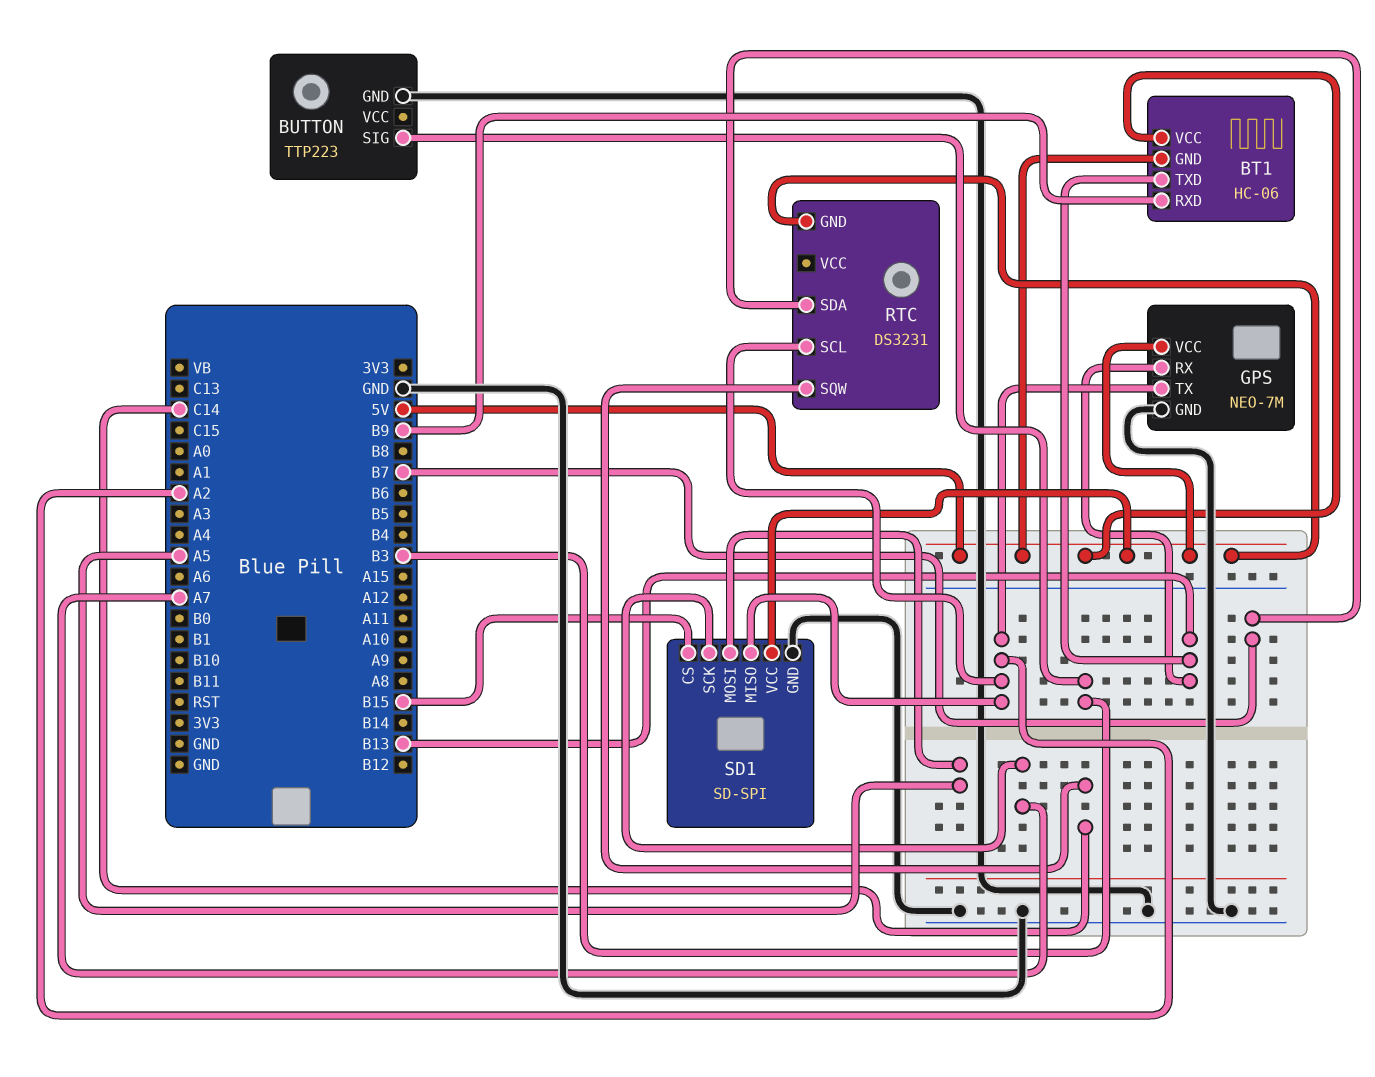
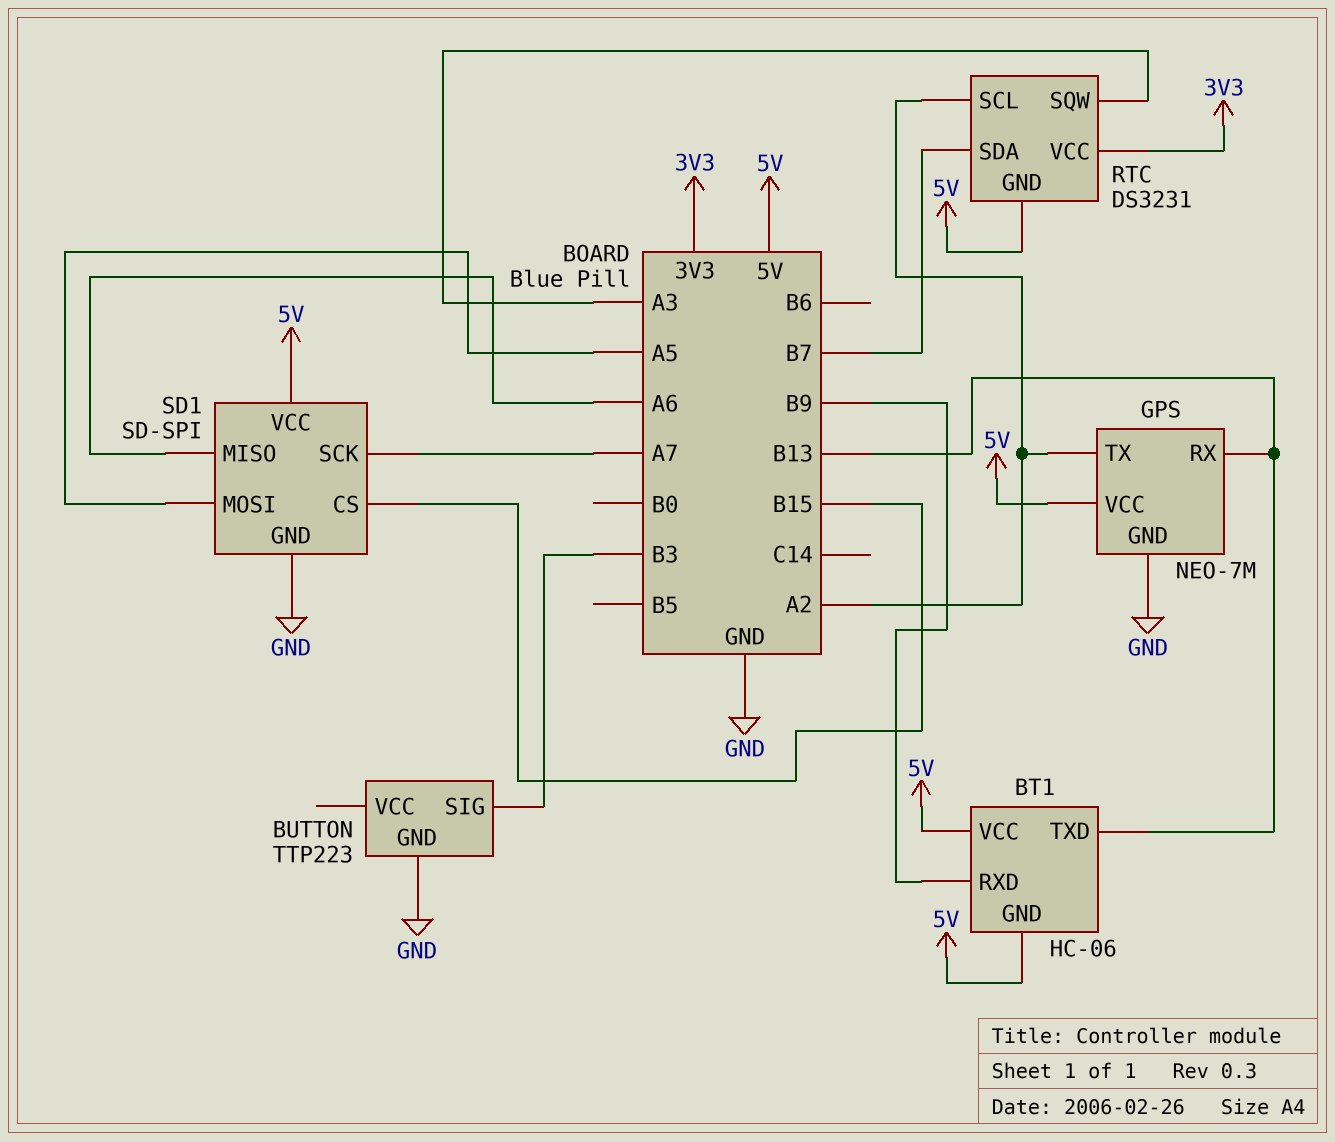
RTC pin SQW: C14 -> A3
RTC pin VCC: none -> 3V3
SD1 pin MISO: A2 -> A6

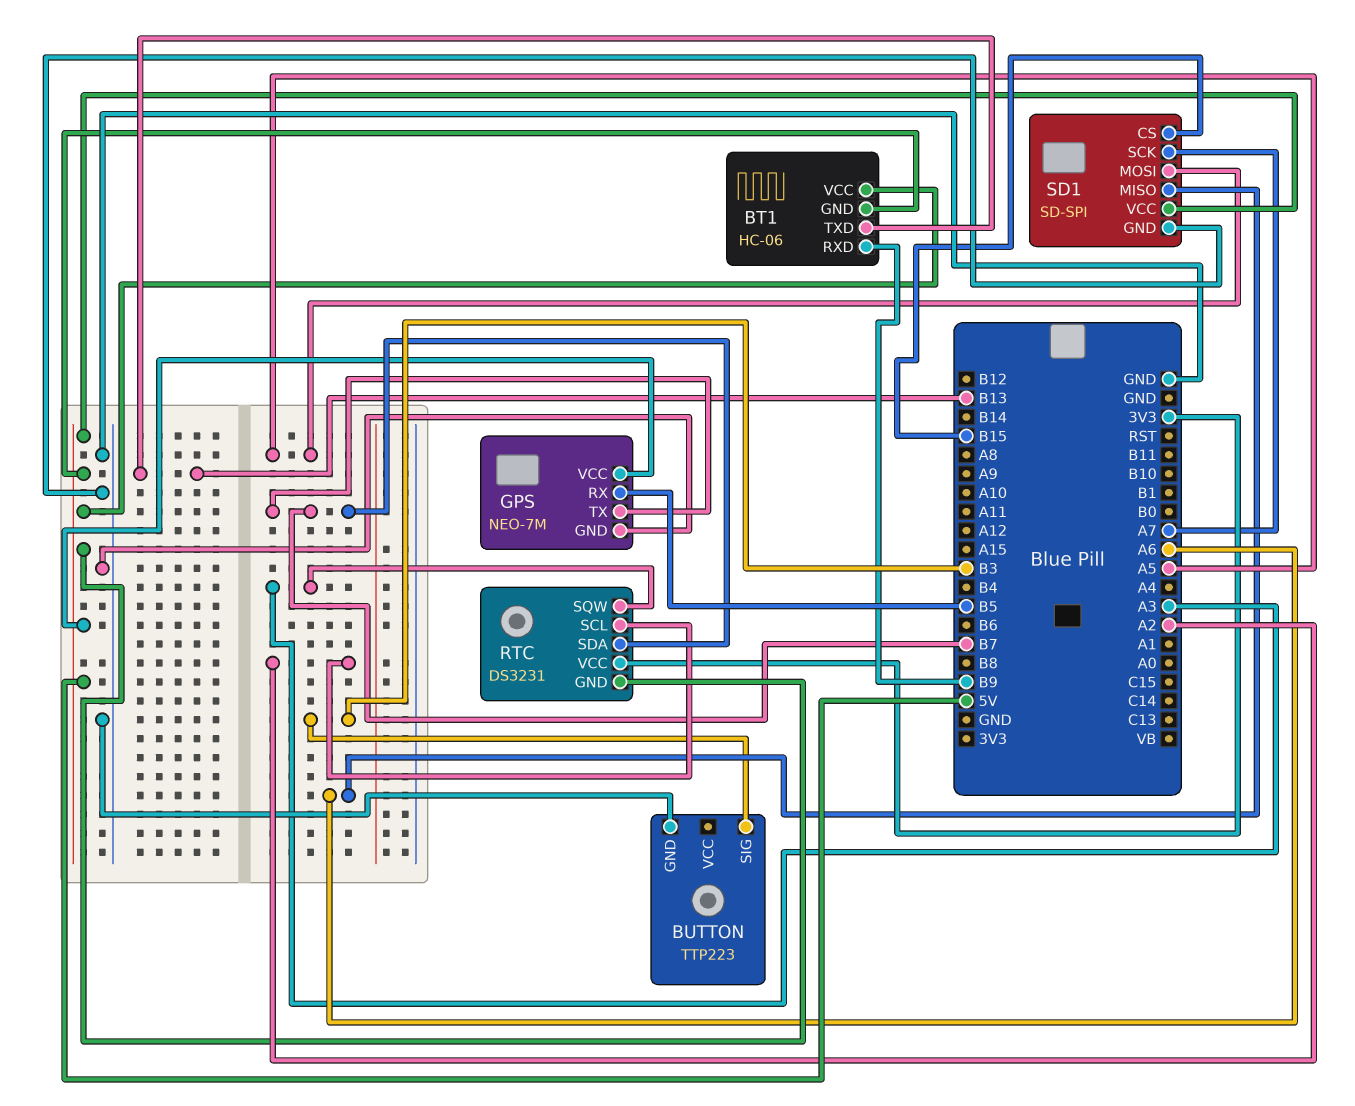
GPS pin RX: B13 -> B5
GPS pin TX: A2 -> B7

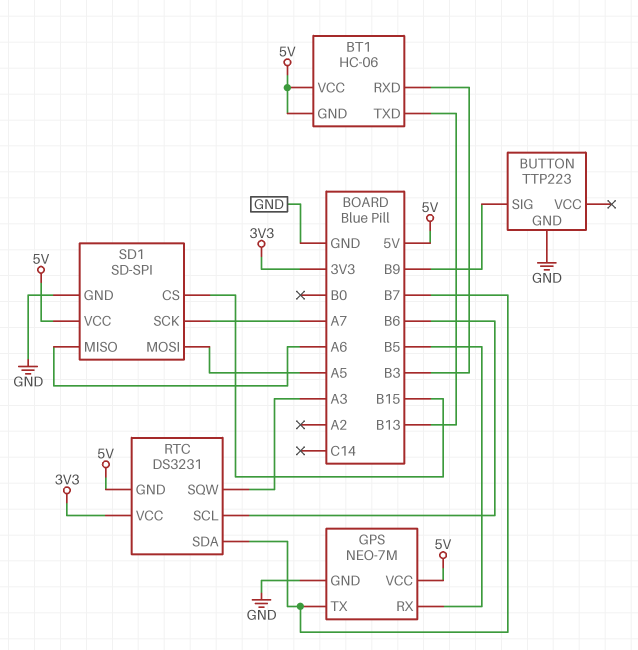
BT1 pin RXD: B9 -> B3
BUTTON pin SIG: B3 -> B9
RTC pin SCL: A2 -> B6

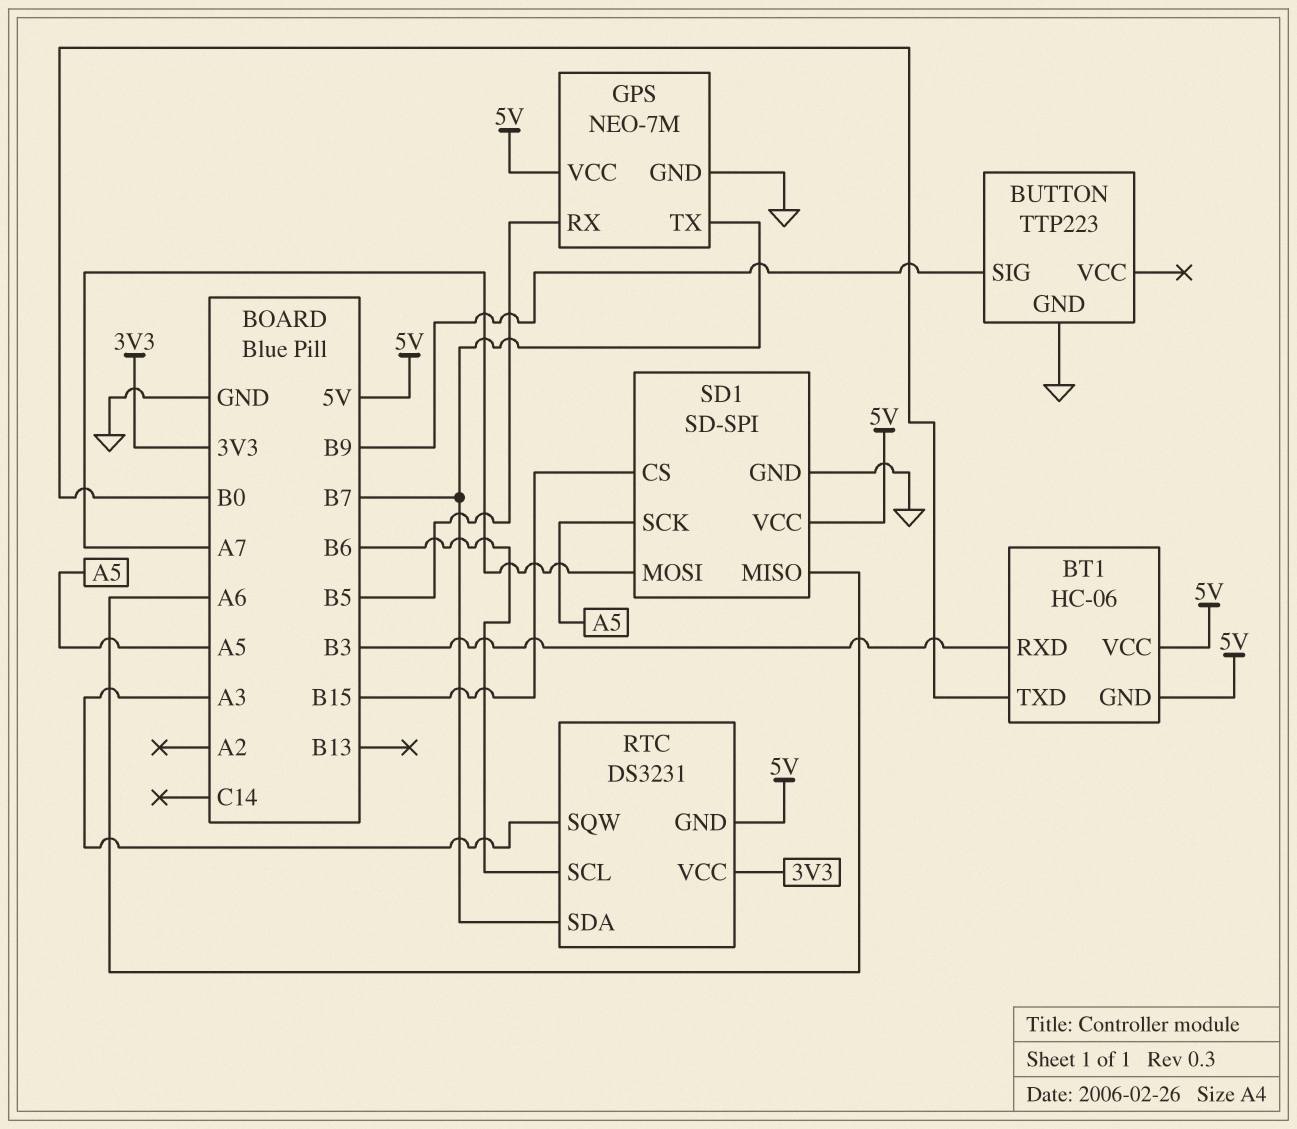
BT1 pin TXD: B13 -> B0
SD1 pin MOSI: A5 -> A7
SD1 pin SCK: A7 -> A5

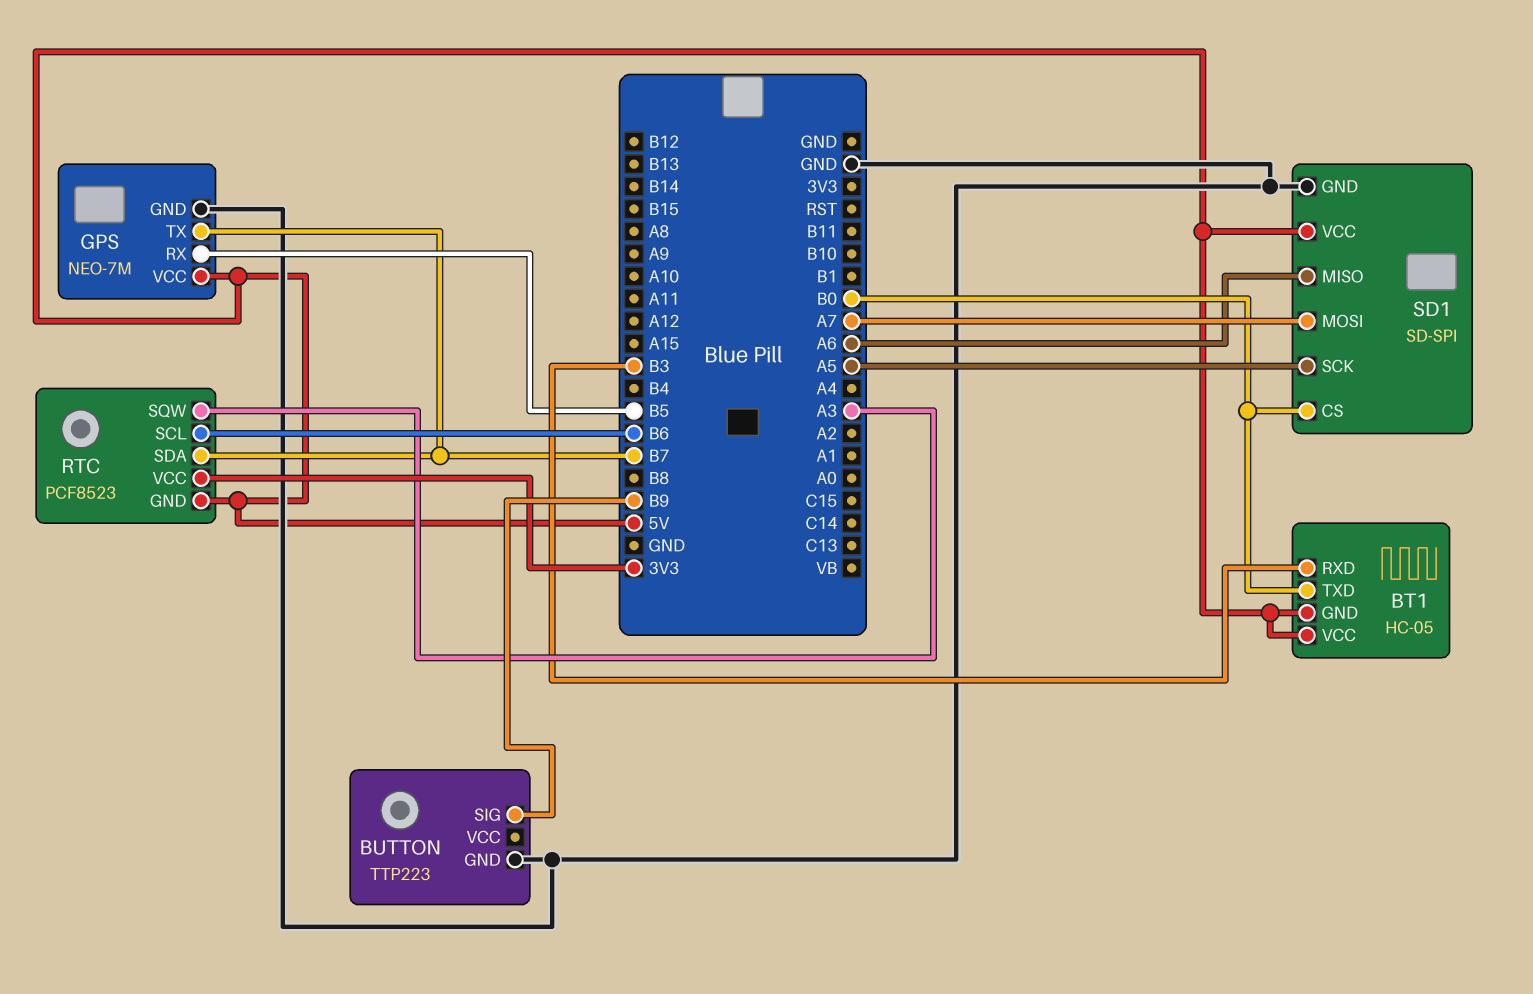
BT1: HC-06 -> HC-05
RTC: DS3231 -> PCF8523
SD1 pin CS: B15 -> B0

